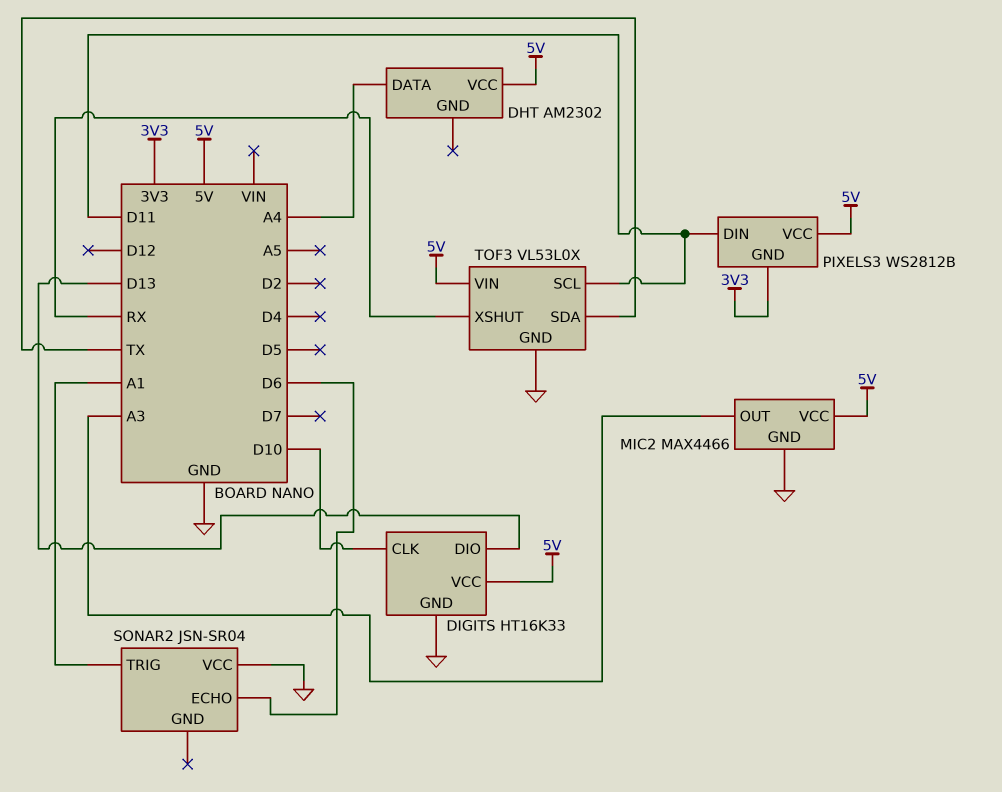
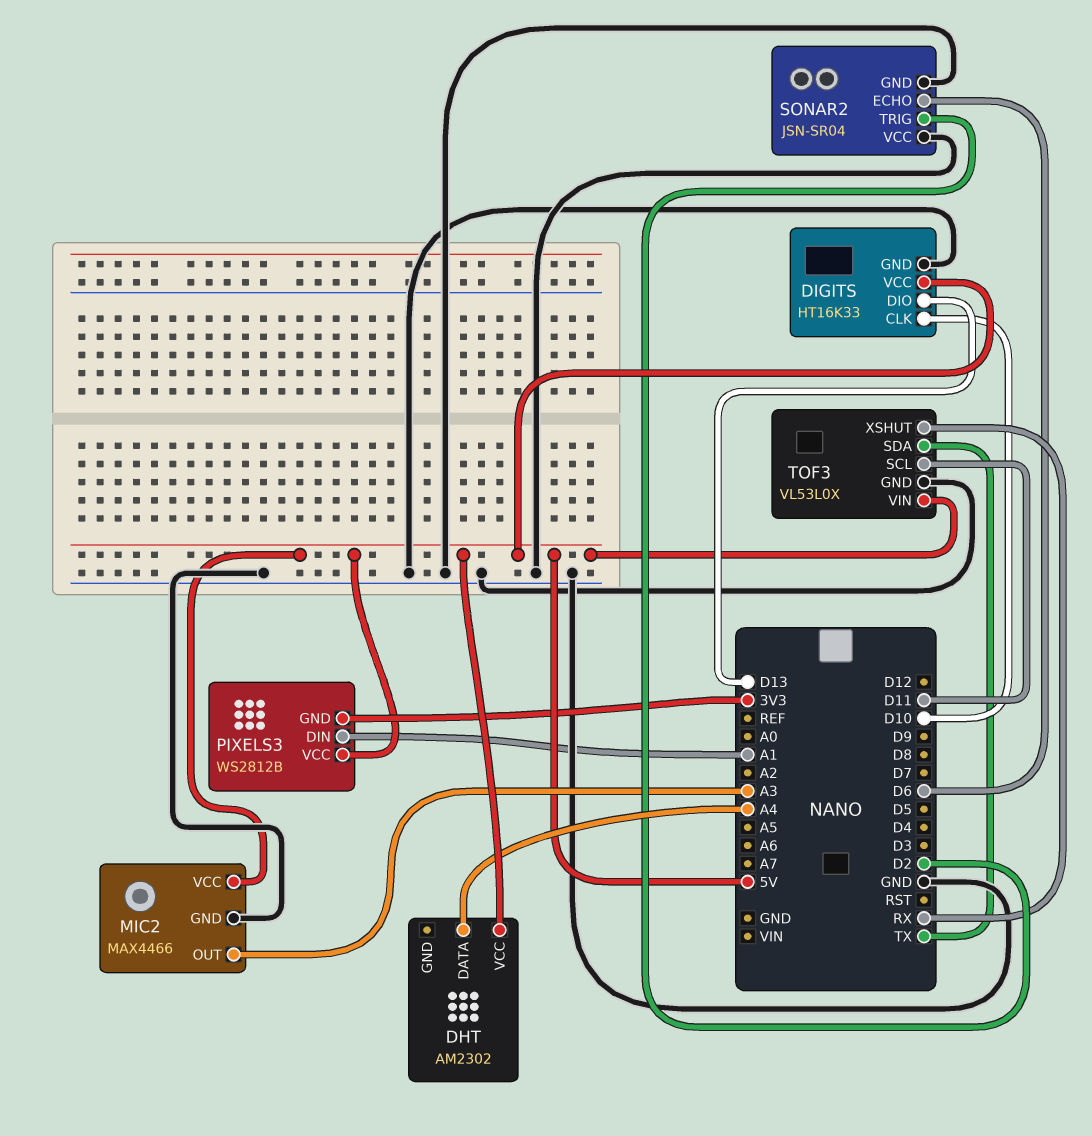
PIXELS3 pin DIN: D11 -> A1
SONAR2 pin GND: none -> GND
SONAR2 pin TRIG: A1 -> D2

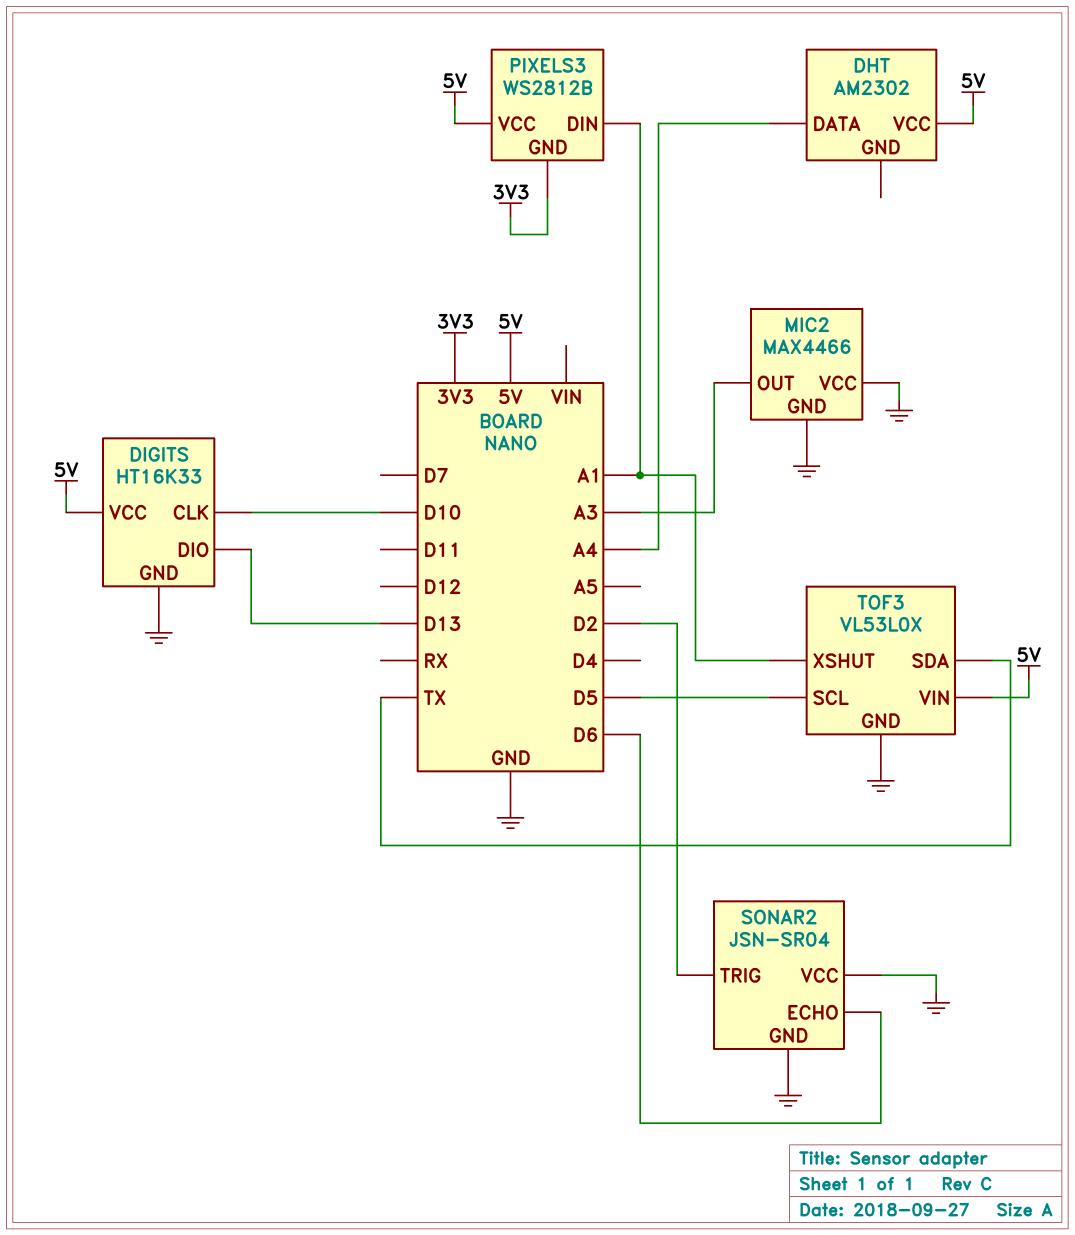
MIC2 pin VCC: 5V -> GND
TOF3 pin SCL: D11 -> D5
TOF3 pin XSHUT: RX -> A1

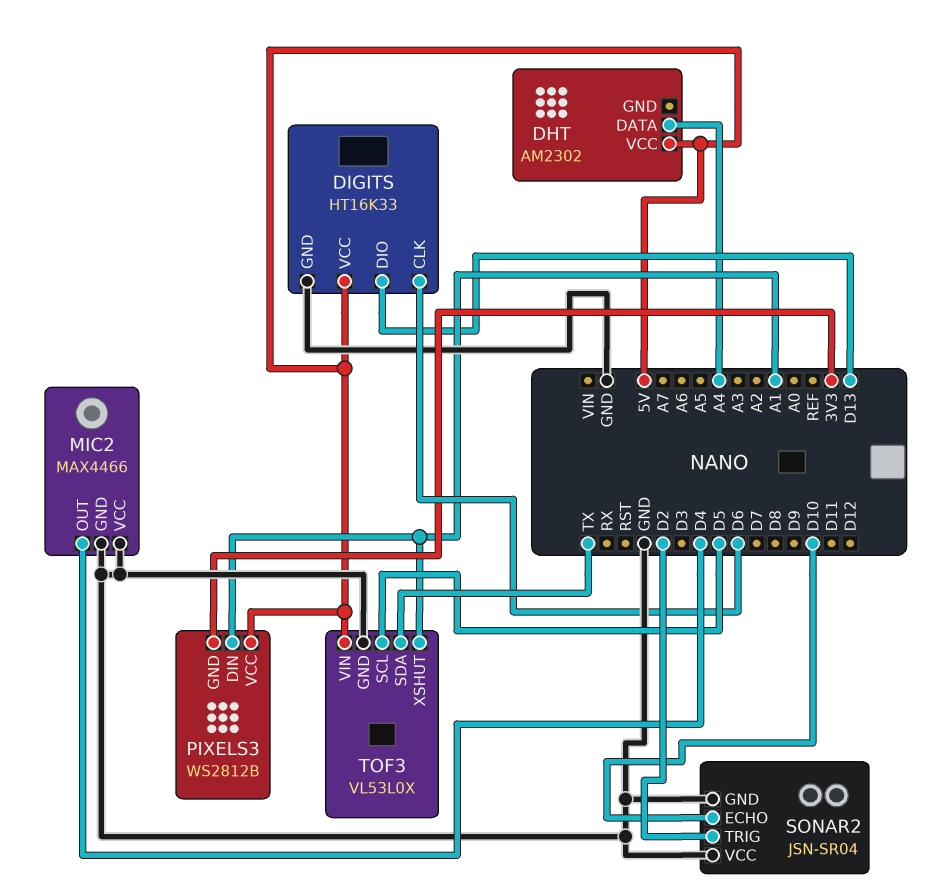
DIGITS pin CLK: D10 -> D6
MIC2 pin OUT: A3 -> D4
SONAR2 pin ECHO: D6 -> D10

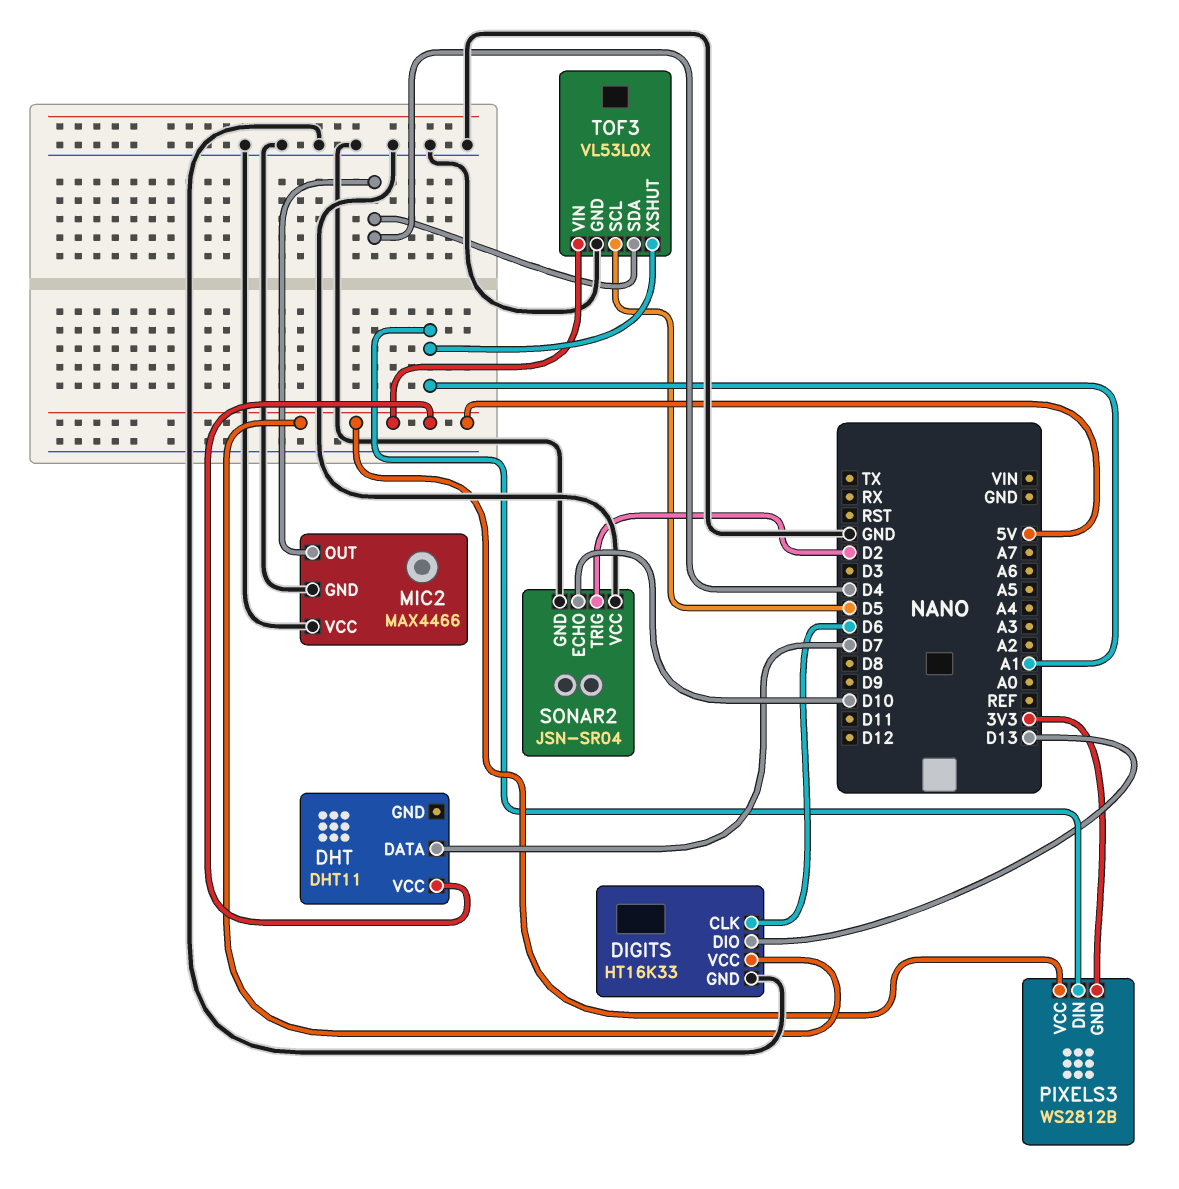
DHT: AM2302 -> DHT11
DHT pin DATA: A4 -> D7
TOF3 pin SDA: TX -> D4

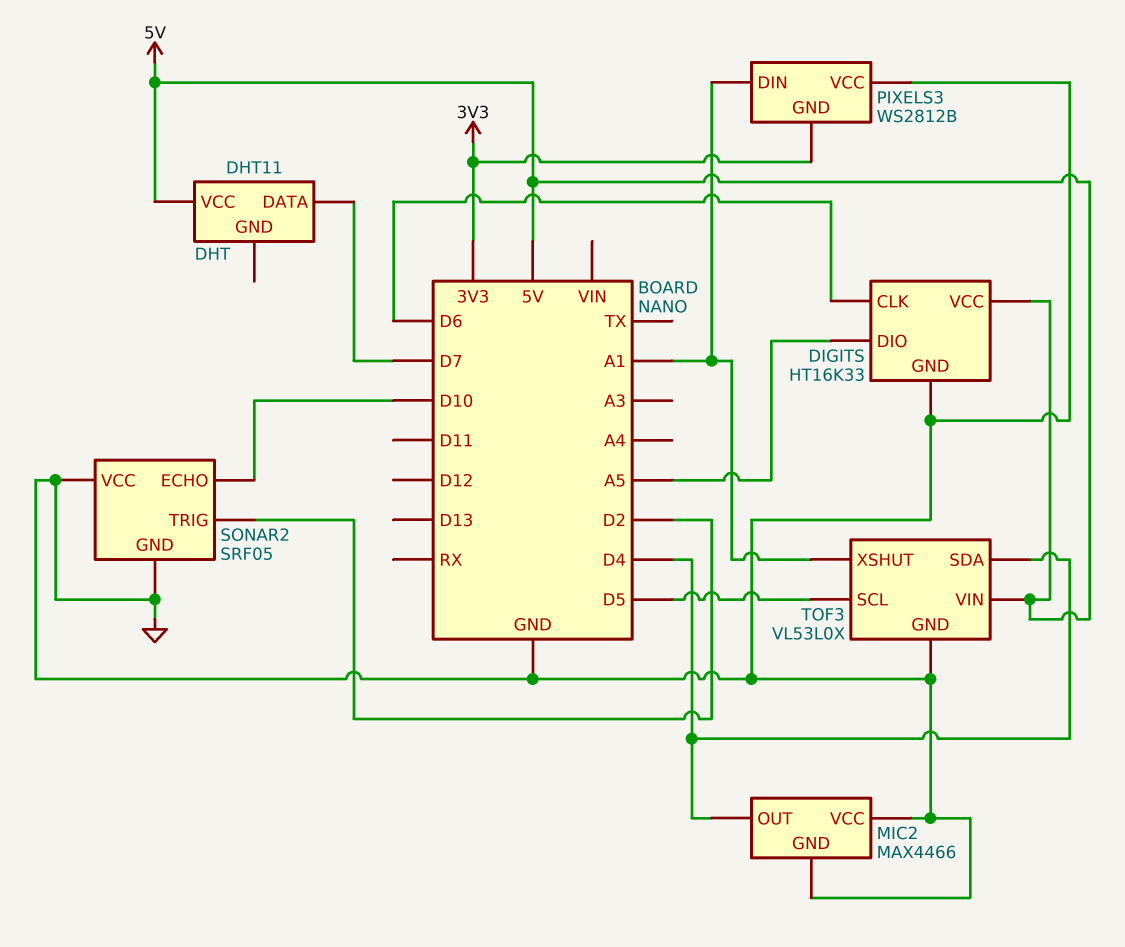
DIGITS pin DIO: D13 -> A5
PIXELS3 pin VCC: 5V -> GND
SONAR2: JSN-SR04 -> SRF05

